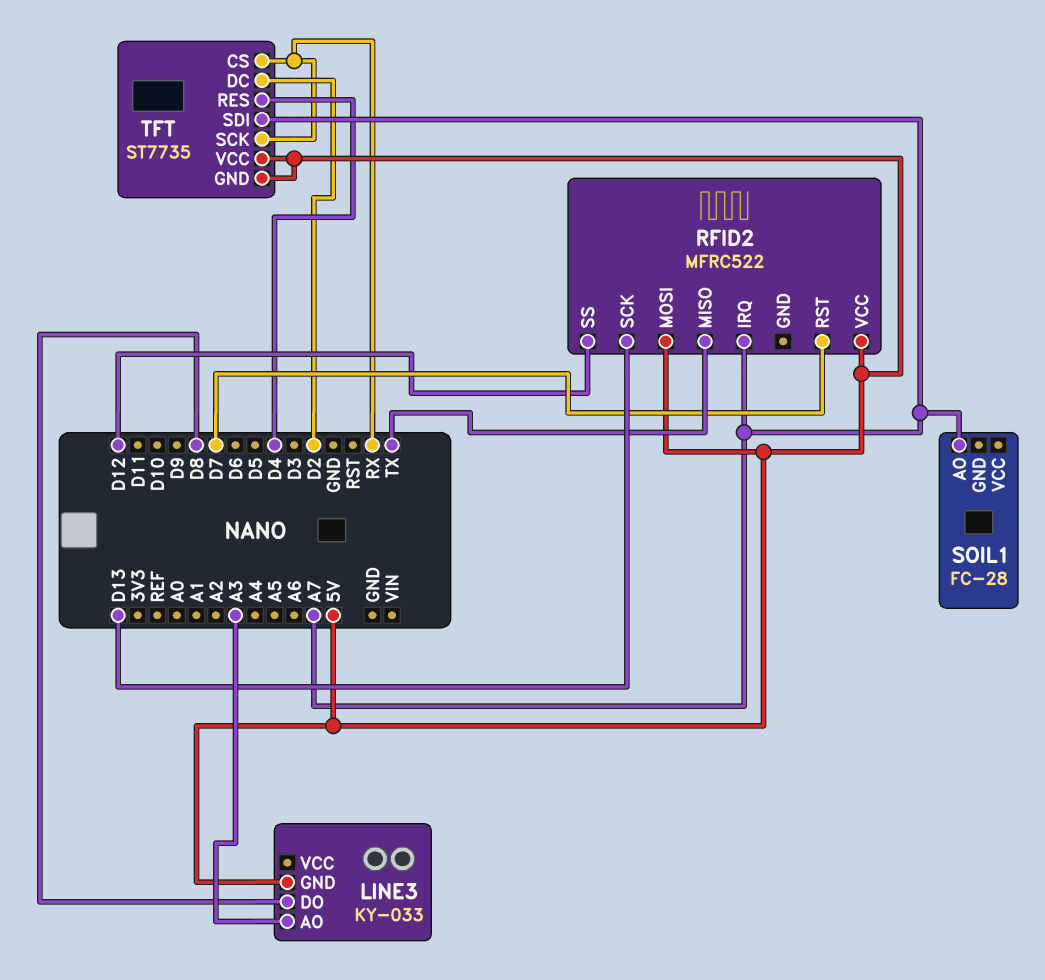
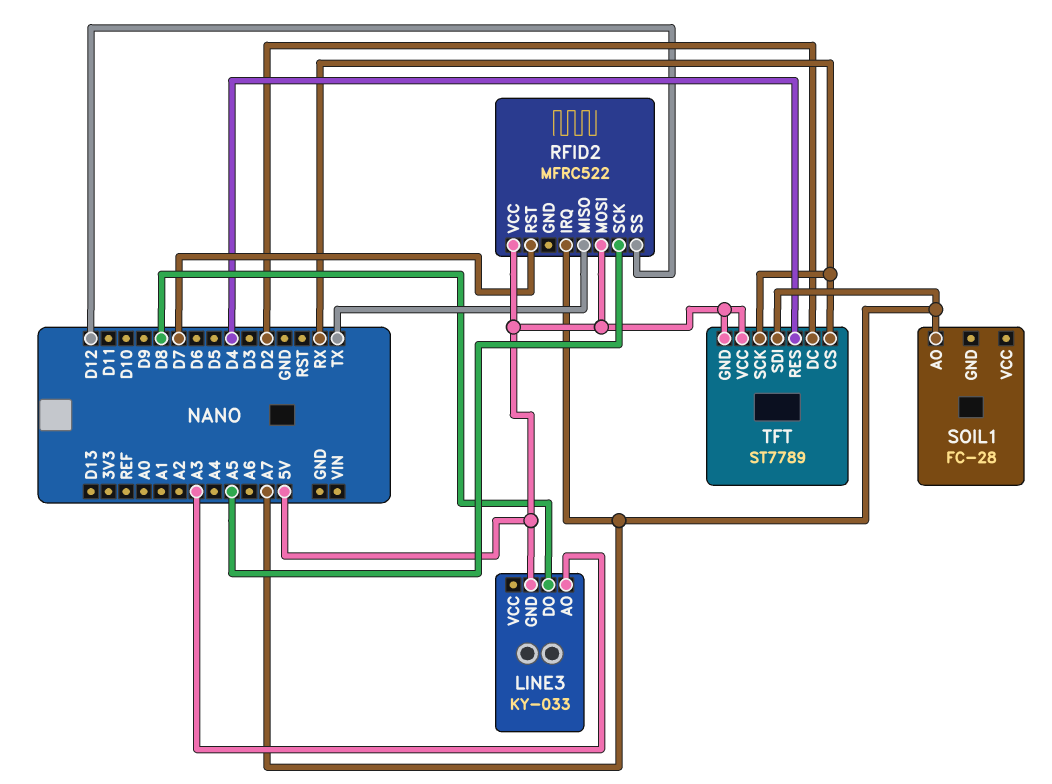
RFID2 pin SCK: D13 -> A5
TFT: ST7735 -> ST7789

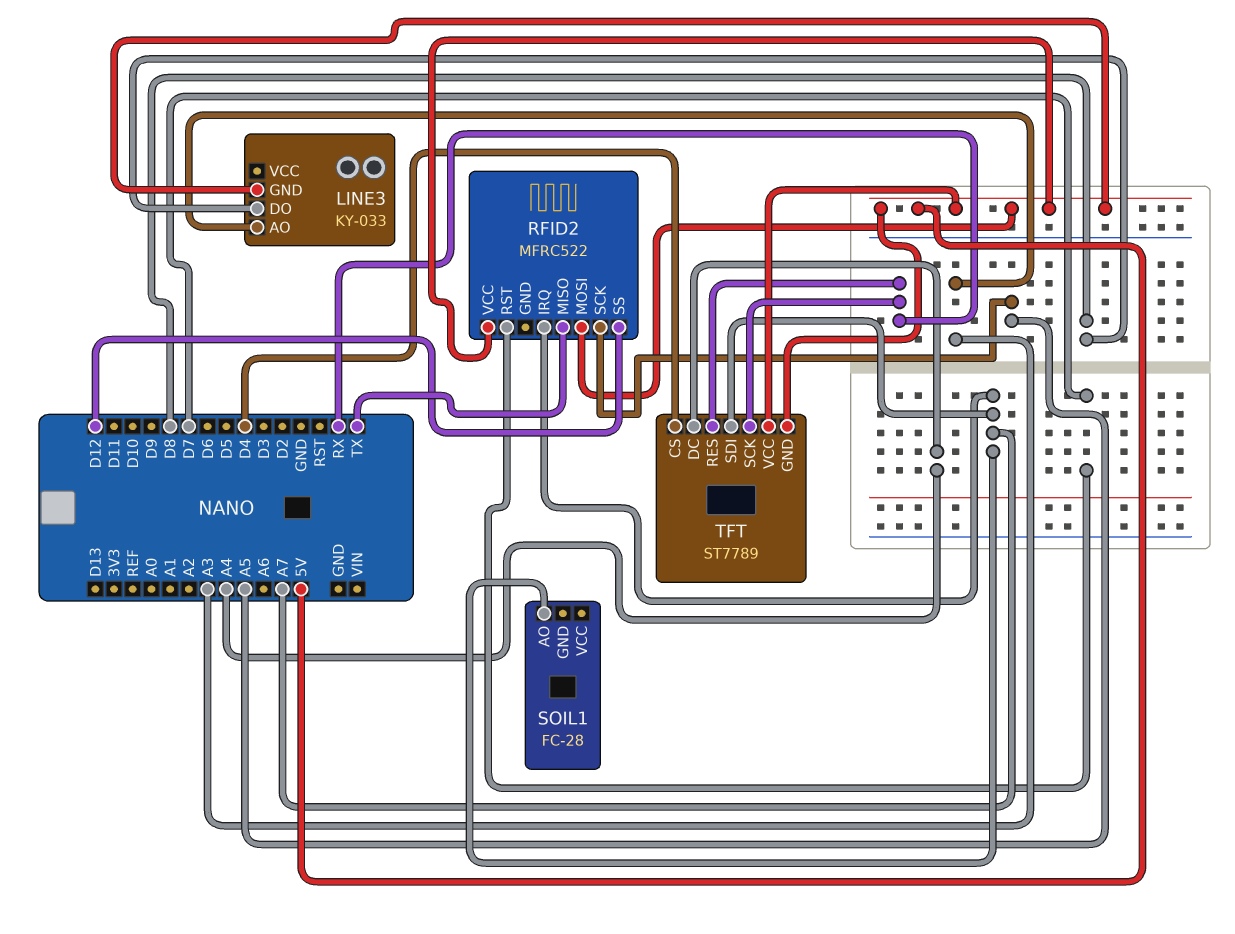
TFT pin CS: RX -> D4
TFT pin DC: D2 -> A4
TFT pin RES: D4 -> RX

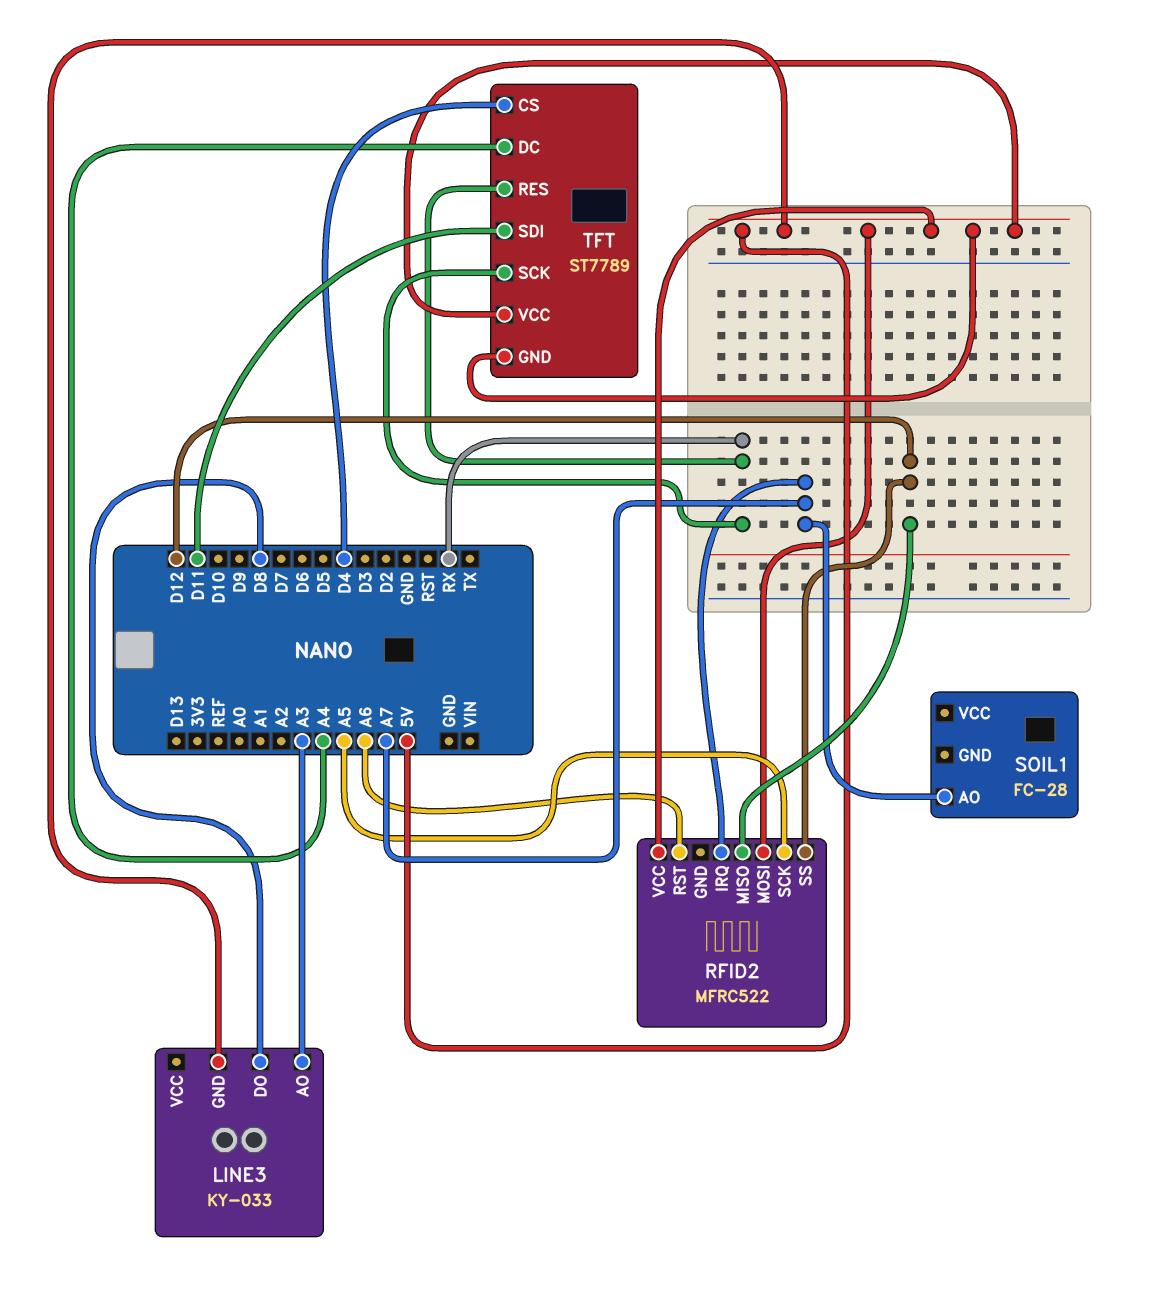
RFID2 pin MISO: TX -> D12
RFID2 pin RST: D7 -> A6
TFT pin SDI: A7 -> D11

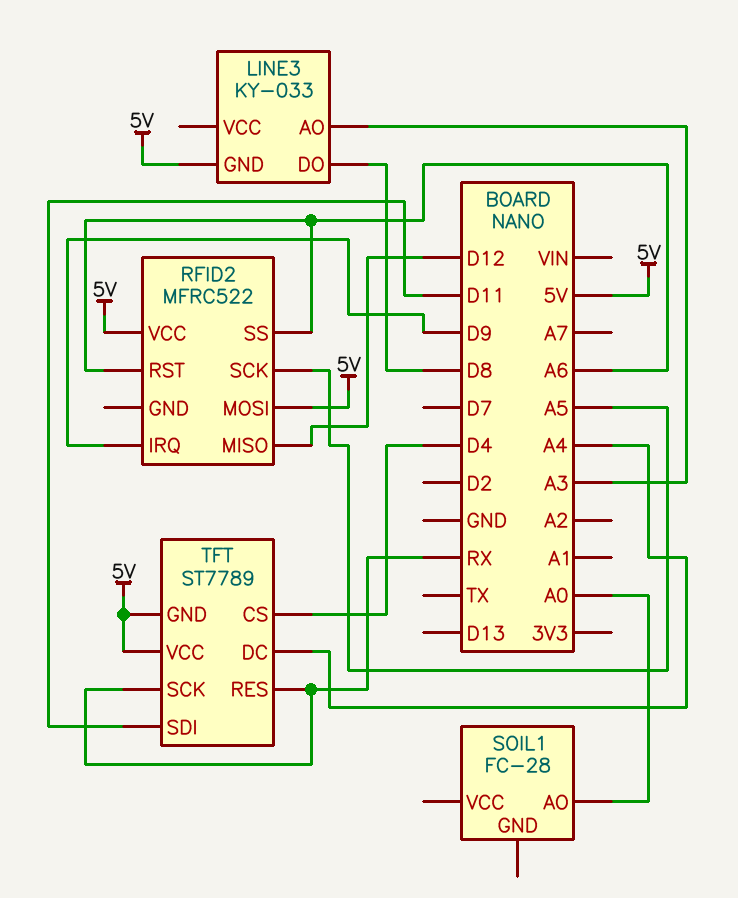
RFID2 pin IRQ: A7 -> D9
RFID2 pin SS: D12 -> A6
SOIL1 pin AO: A7 -> A0

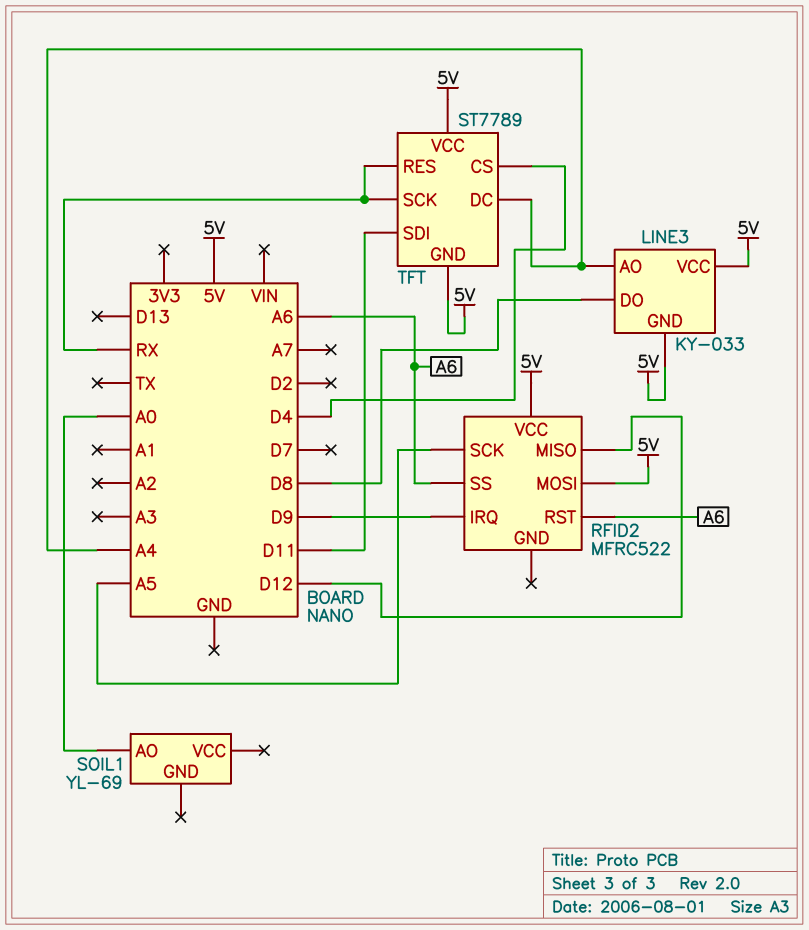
LINE3 pin AO: A3 -> A4
LINE3 pin VCC: none -> 5V
SOIL1: FC-28 -> YL-69

